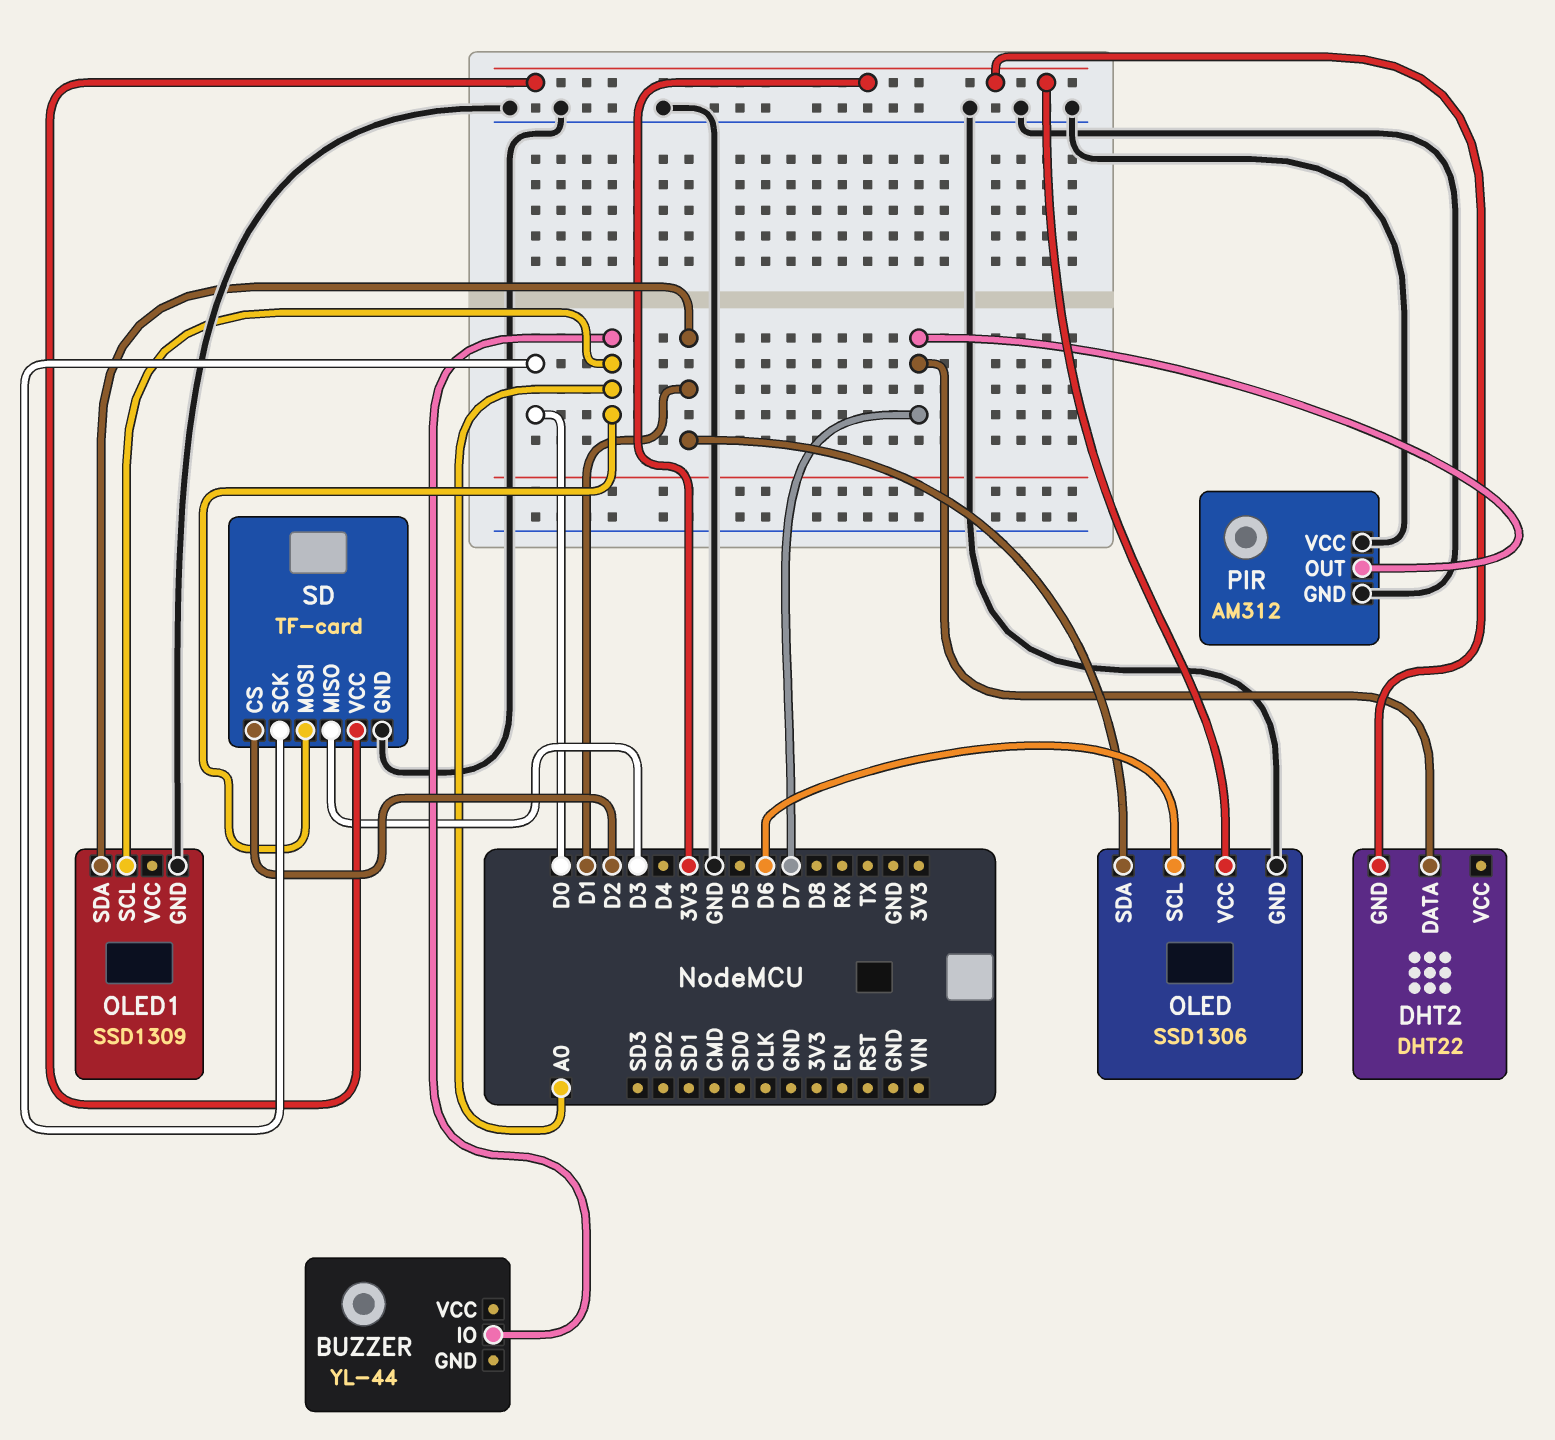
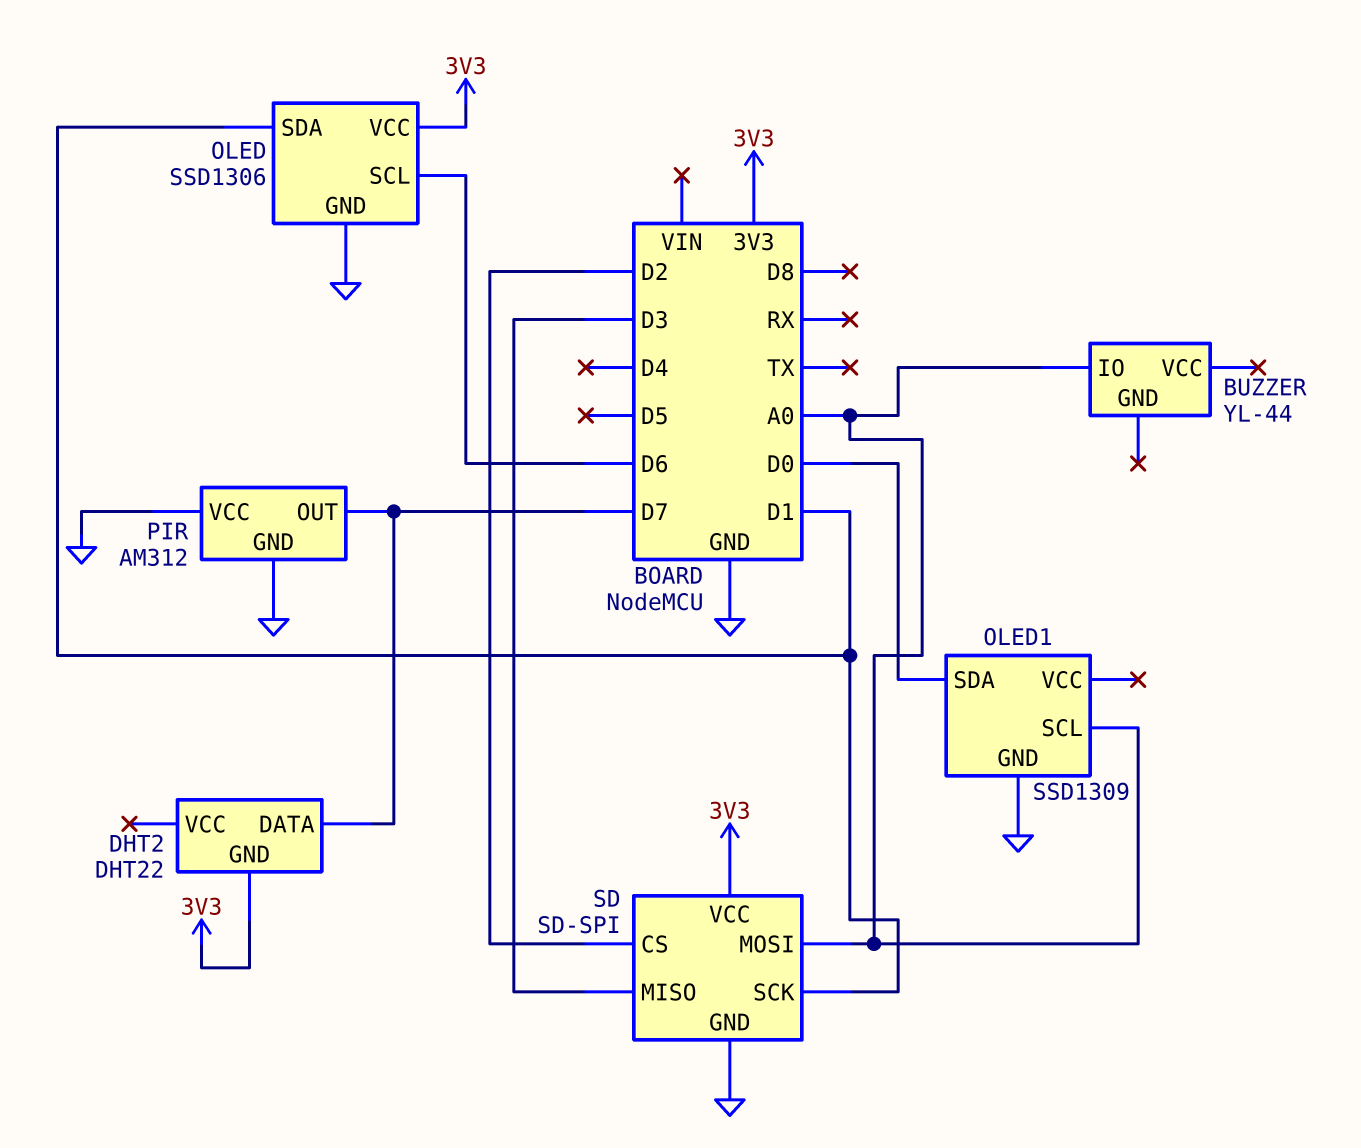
OLED1 pin SDA: D1 -> D0
SD: TF-card -> SD-SPI
SD pin SCK: D0 -> D1

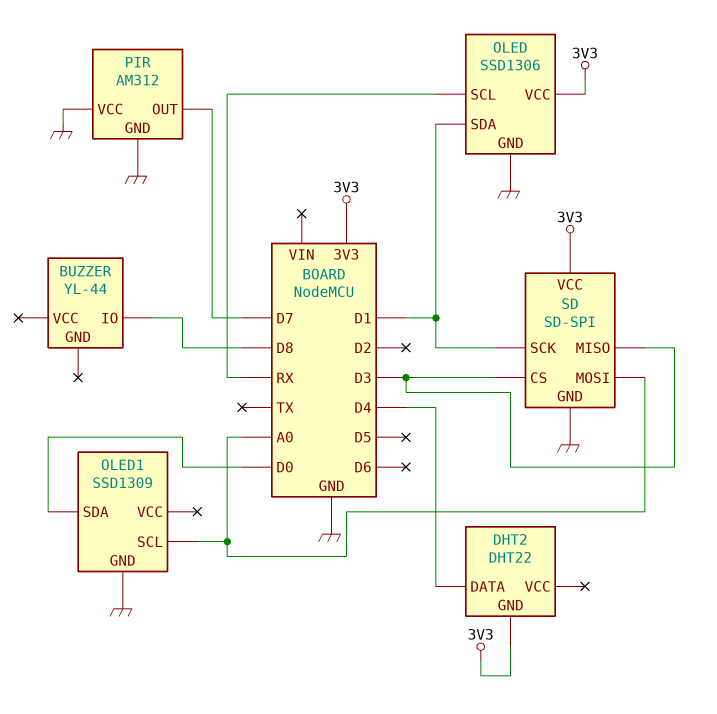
BUZZER pin IO: A0 -> D8
DHT2 pin DATA: D7 -> D4
OLED pin SCL: D6 -> RX
SD pin CS: D2 -> D3

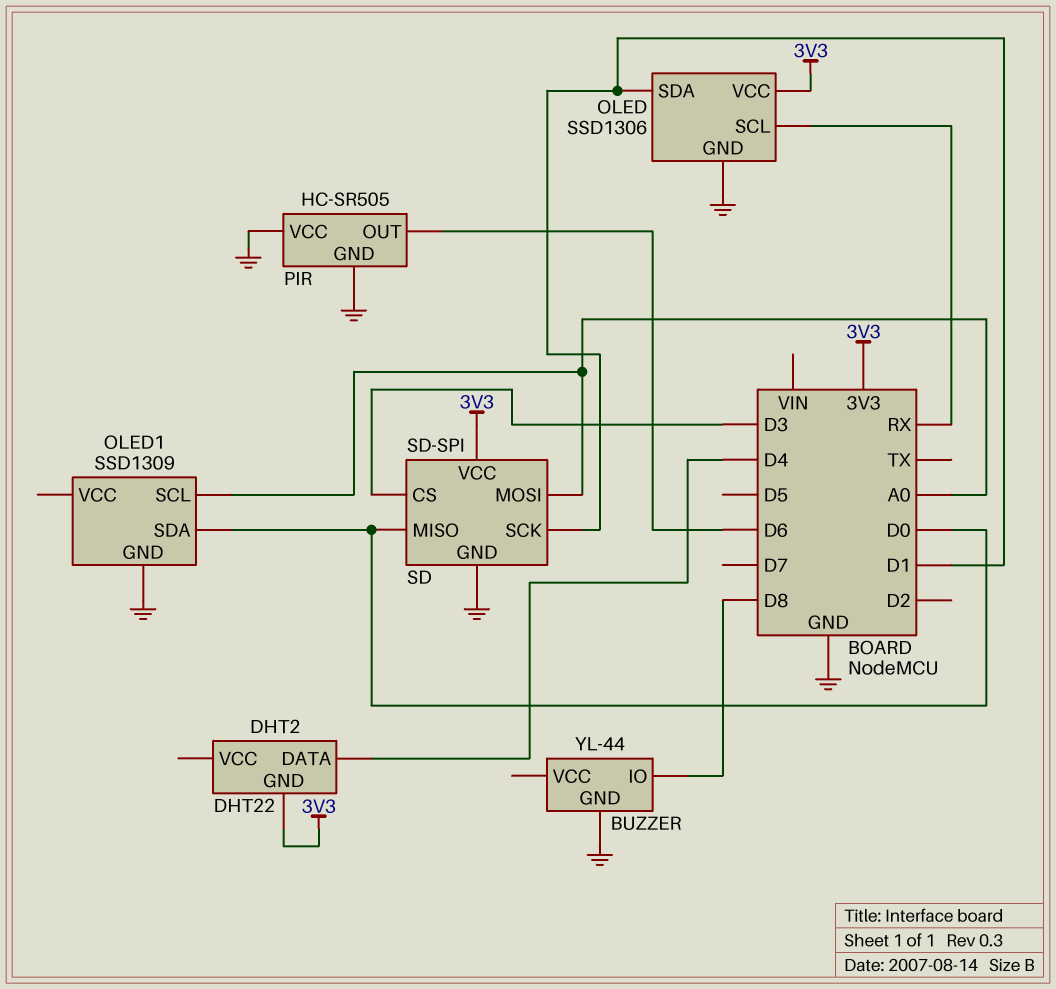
BUZZER pin GND: none -> GND
PIR: AM312 -> HC-SR505
PIR pin OUT: D7 -> D6
SD pin MISO: D3 -> D0

